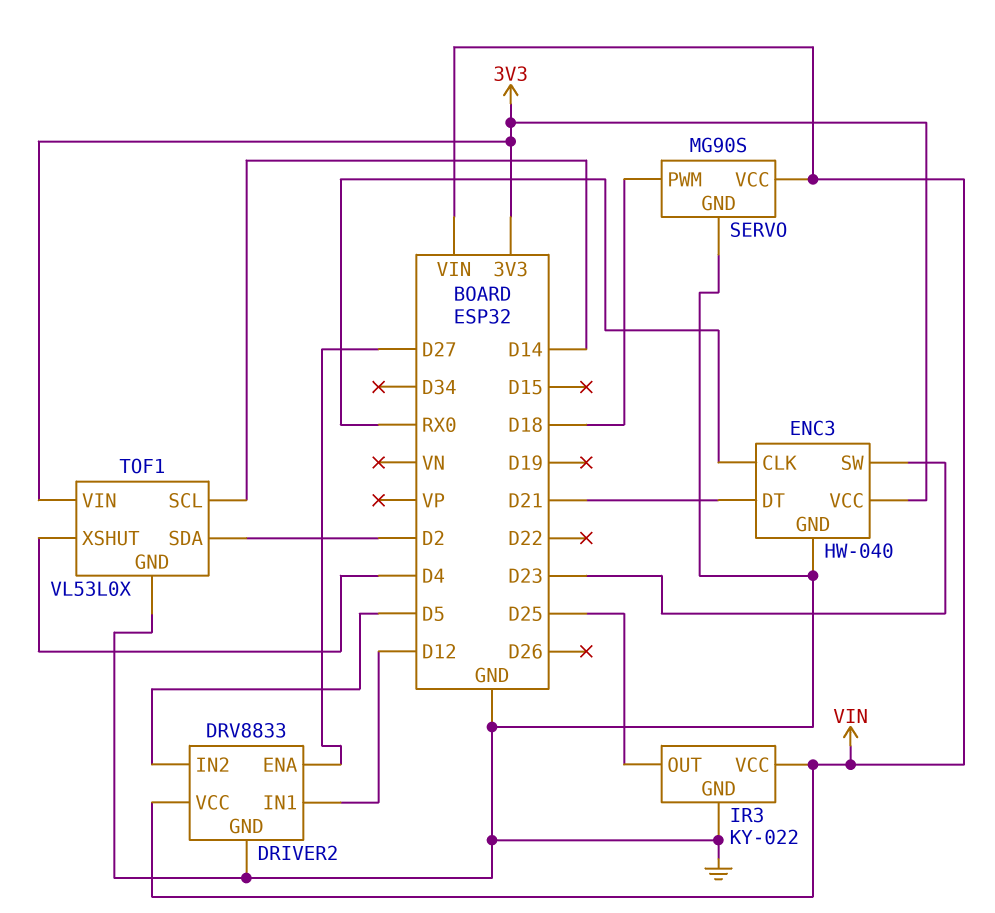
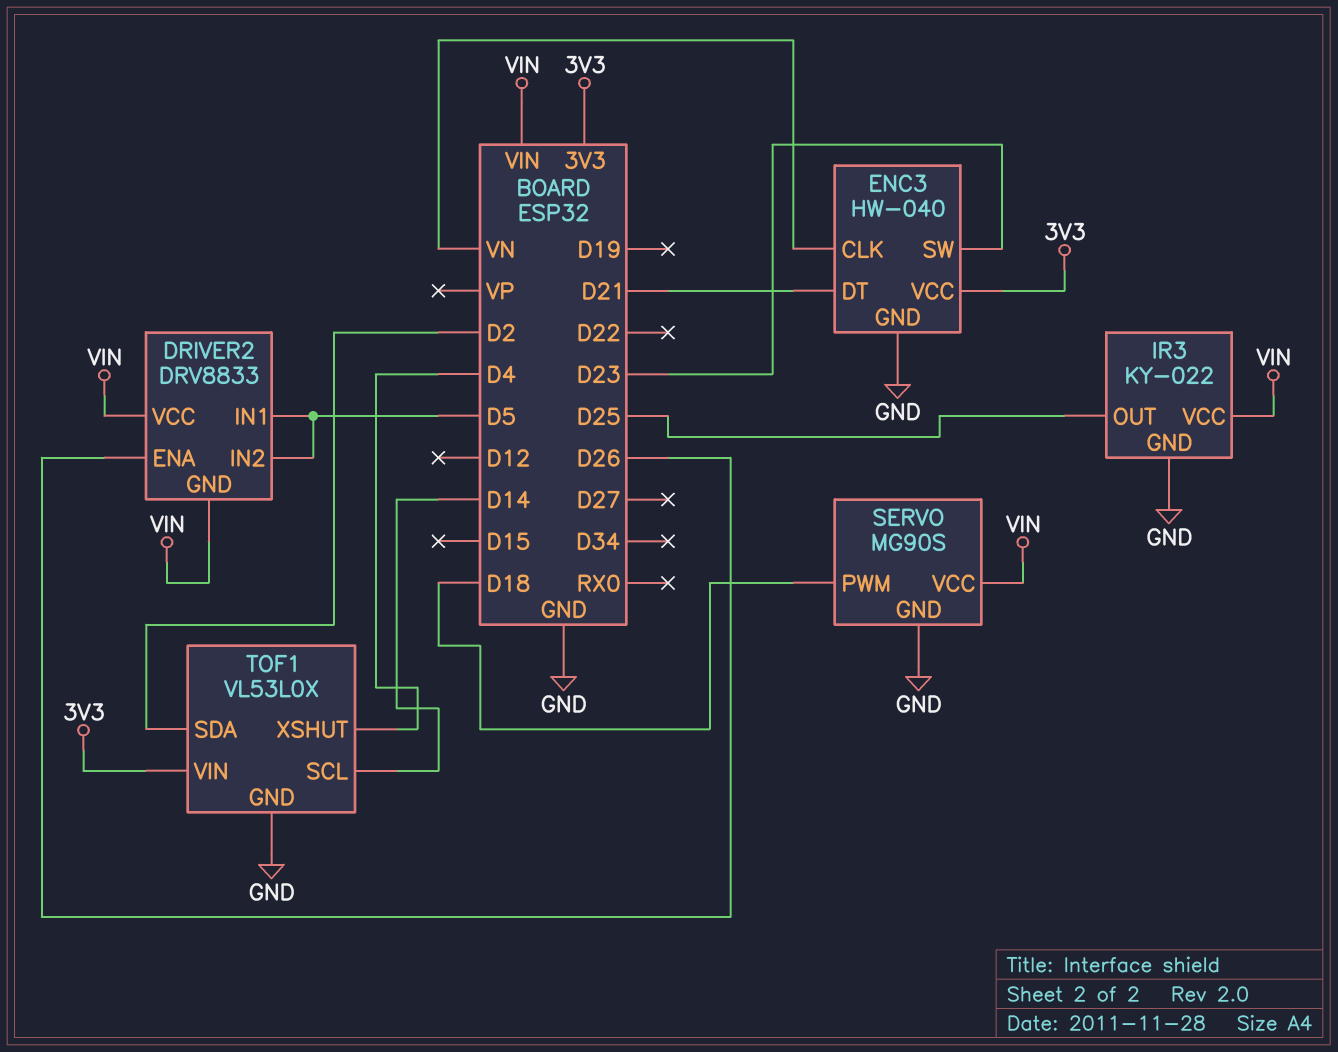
DRIVER2 pin ENA: D27 -> D26
DRIVER2 pin GND: GND -> VIN
DRIVER2 pin IN1: D12 -> D5
ENC3 pin CLK: RX0 -> VN

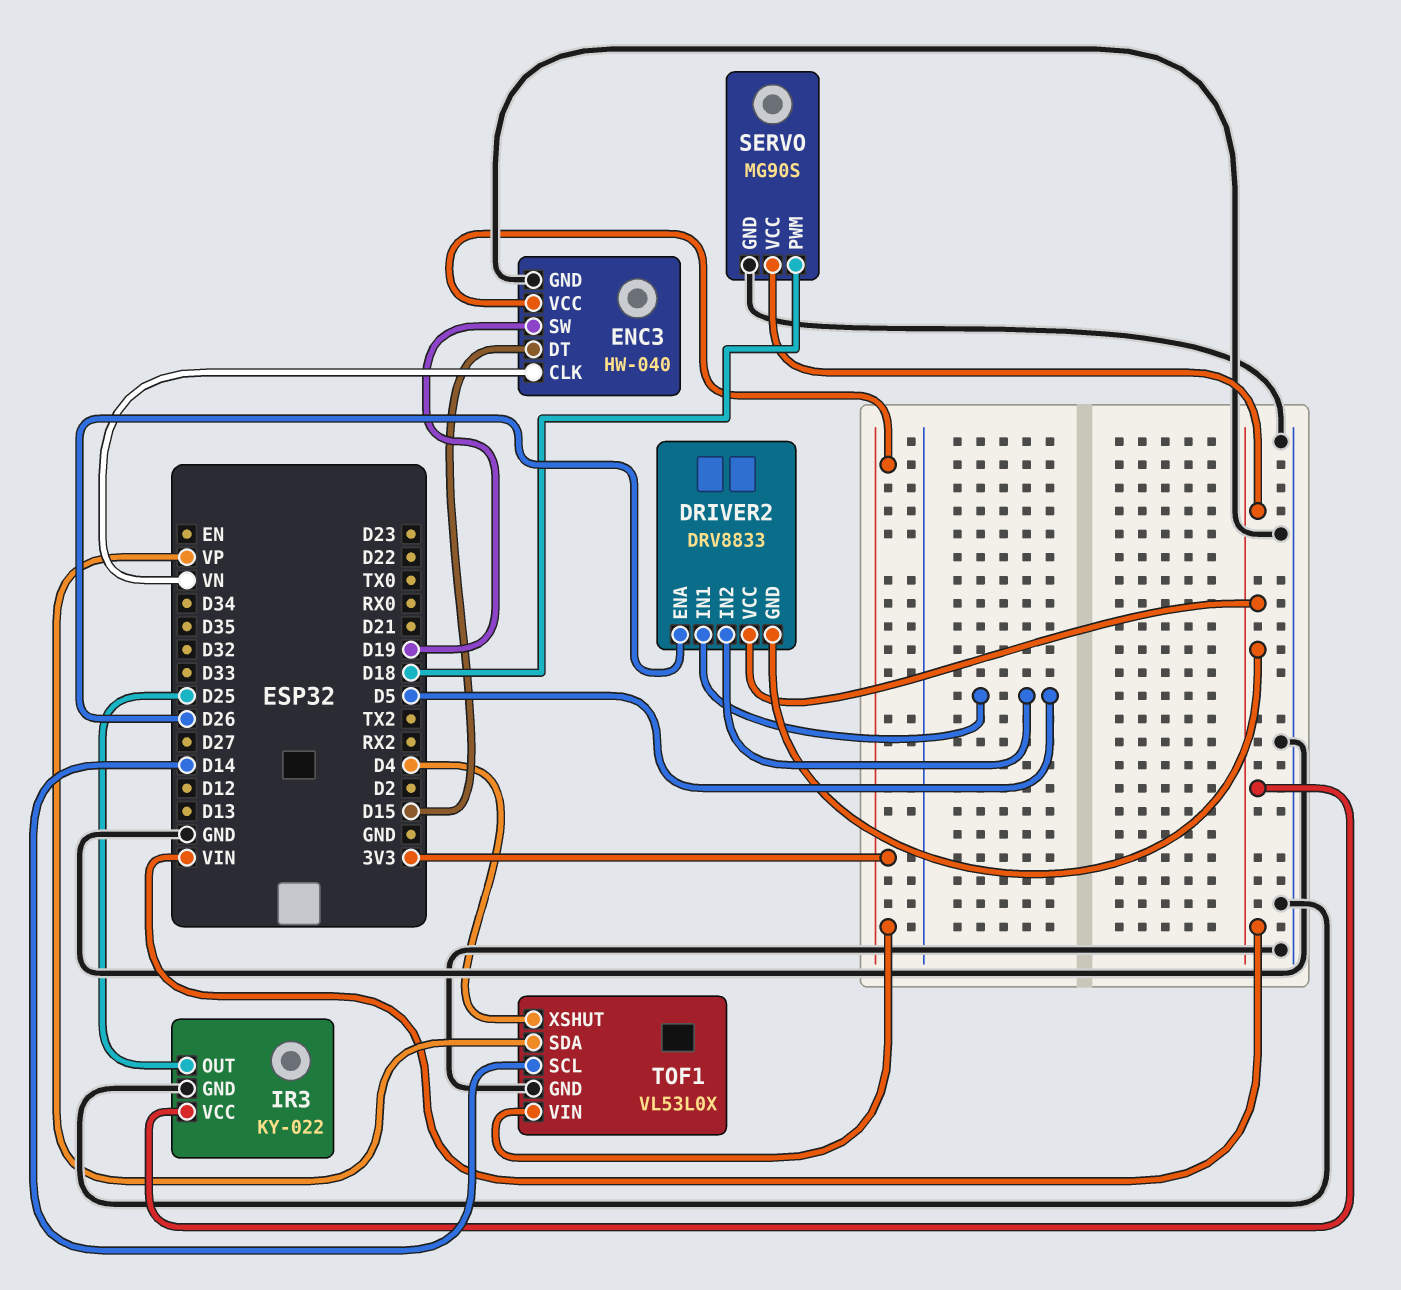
ENC3 pin DT: D21 -> D15
ENC3 pin SW: D23 -> D19
TOF1 pin SDA: D2 -> VP

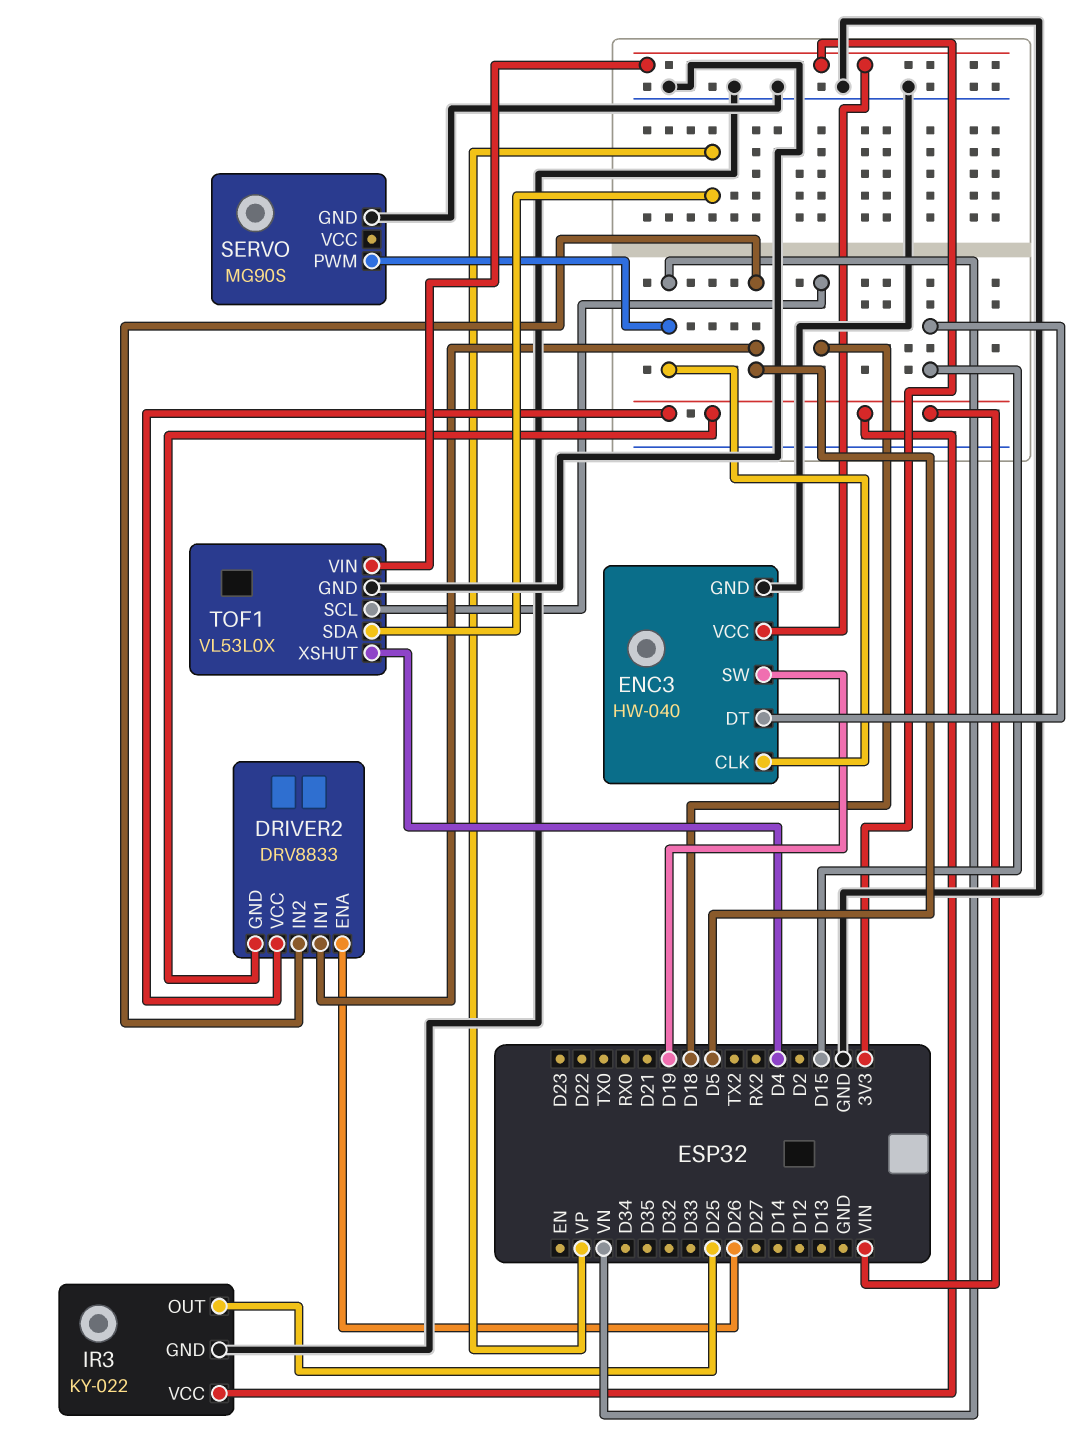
SERVO pin PWM: D18 -> VN
SERVO pin VCC: VIN -> none
TOF1 pin SCL: D14 -> D18

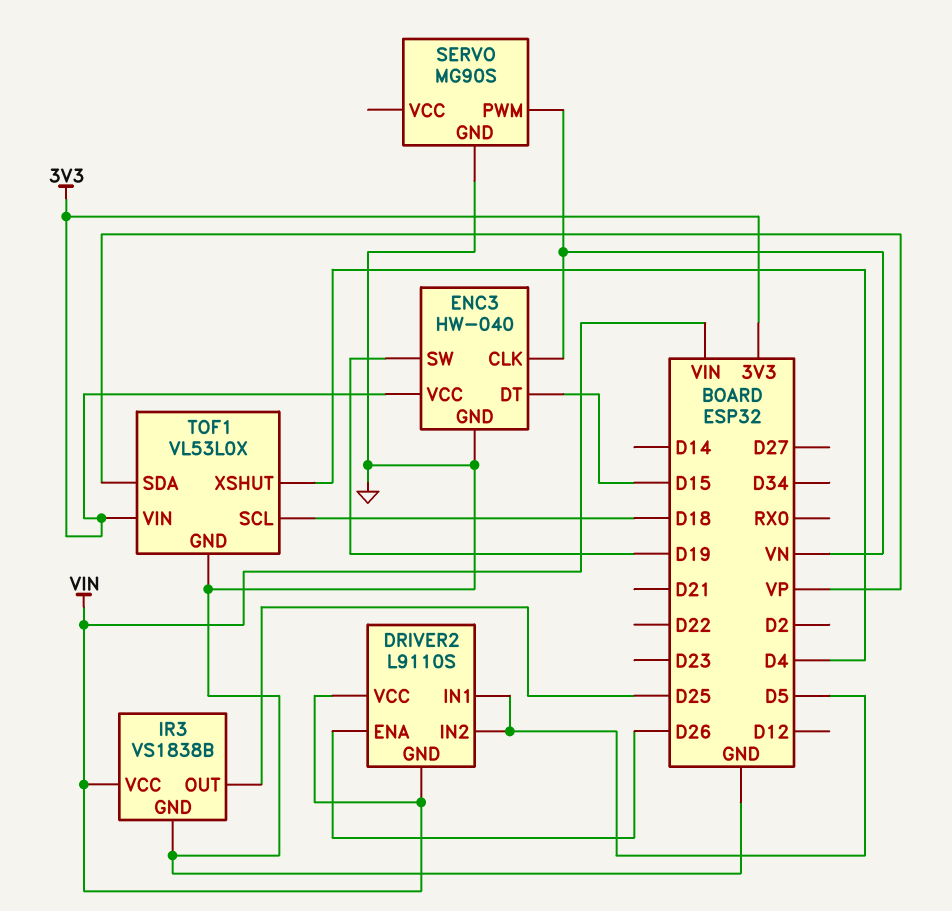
DRIVER2: DRV8833 -> L9110S
IR3: KY-022 -> VS1838B

